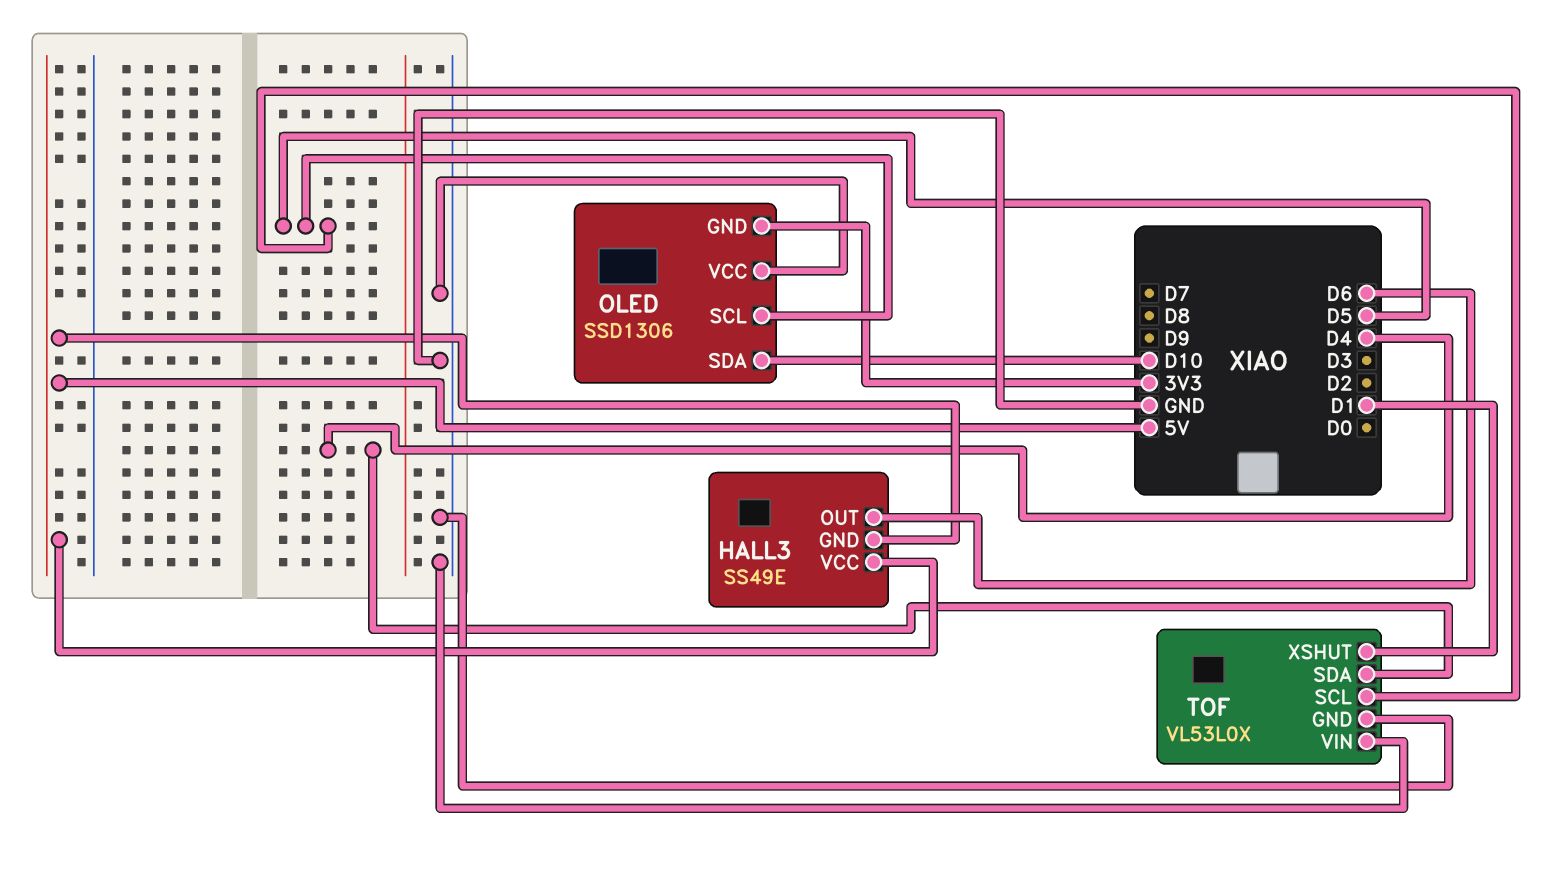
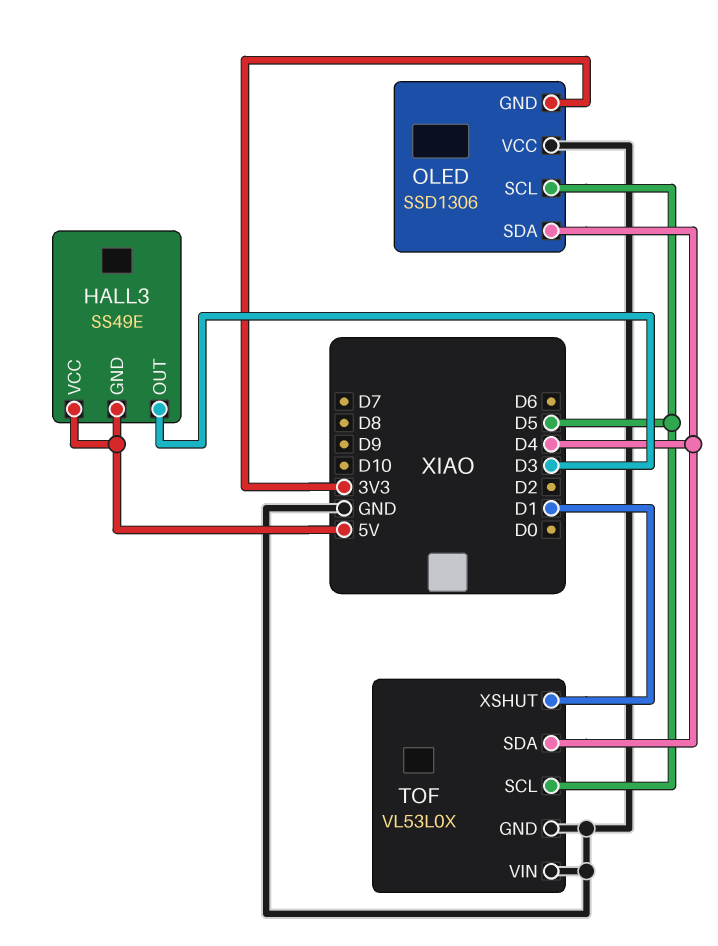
HALL3 pin OUT: D6 -> D3
OLED pin SDA: D10 -> D4

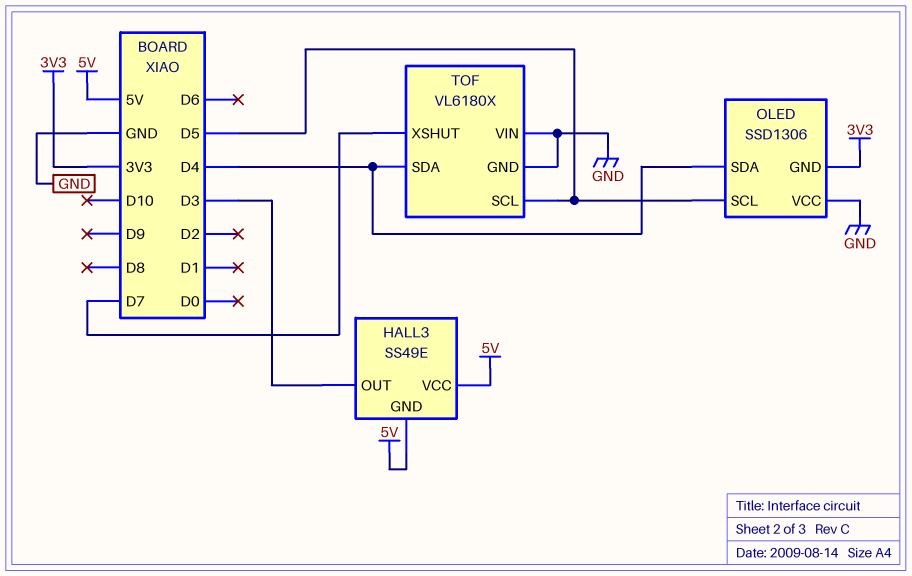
TOF: VL53L0X -> VL6180X
TOF pin XSHUT: D1 -> D7

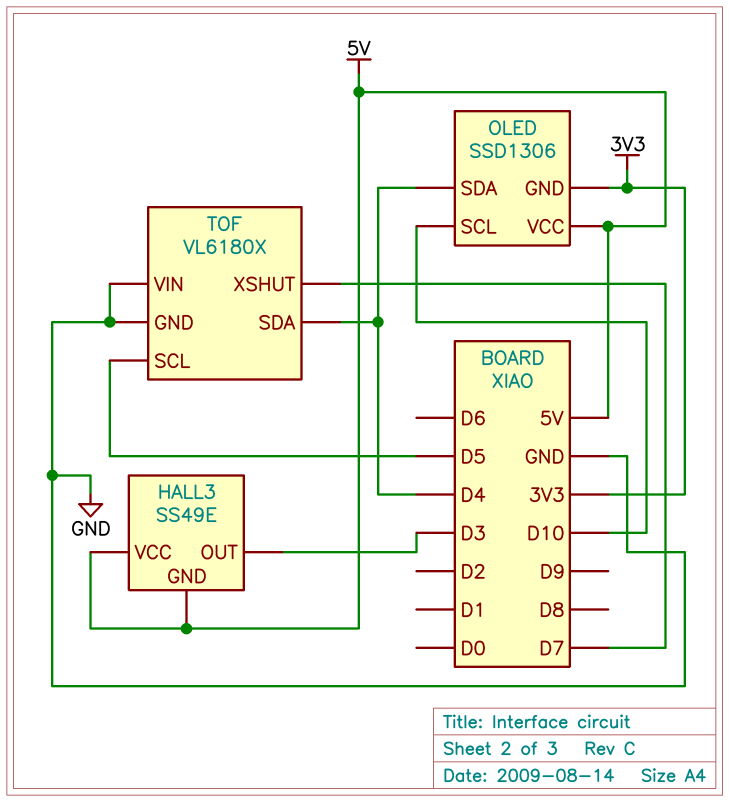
OLED pin SCL: D5 -> D10
OLED pin VCC: GND -> 5V

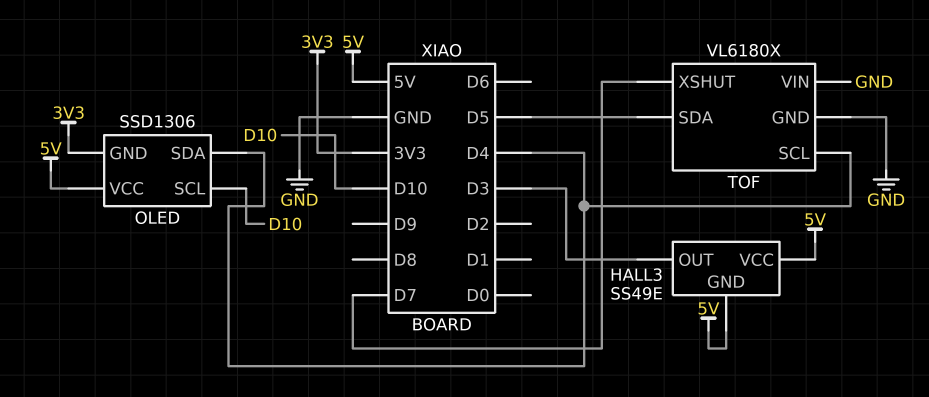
TOF pin SCL: D5 -> D4
TOF pin SDA: D4 -> D5

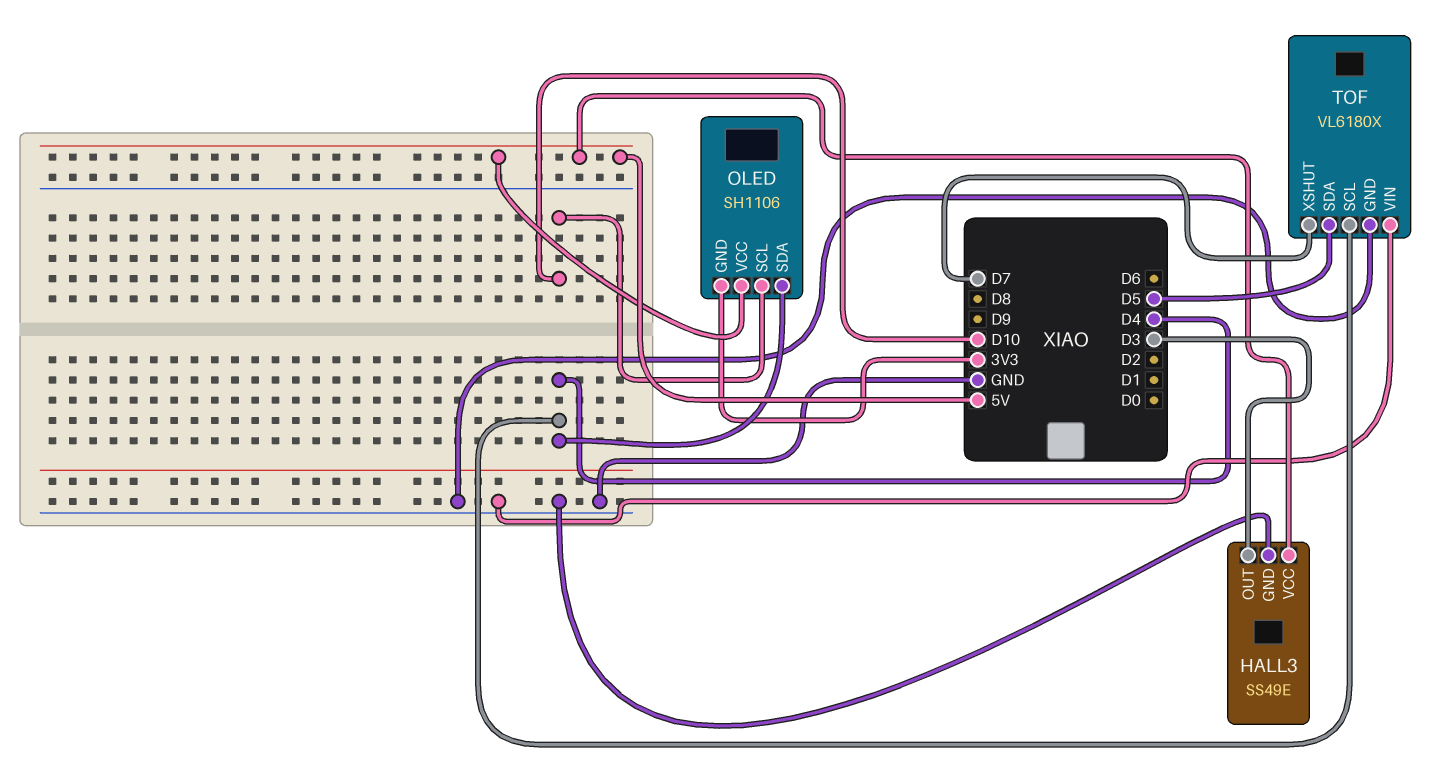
HALL3 pin GND: 5V -> GND
OLED: SSD1306 -> SH1106

